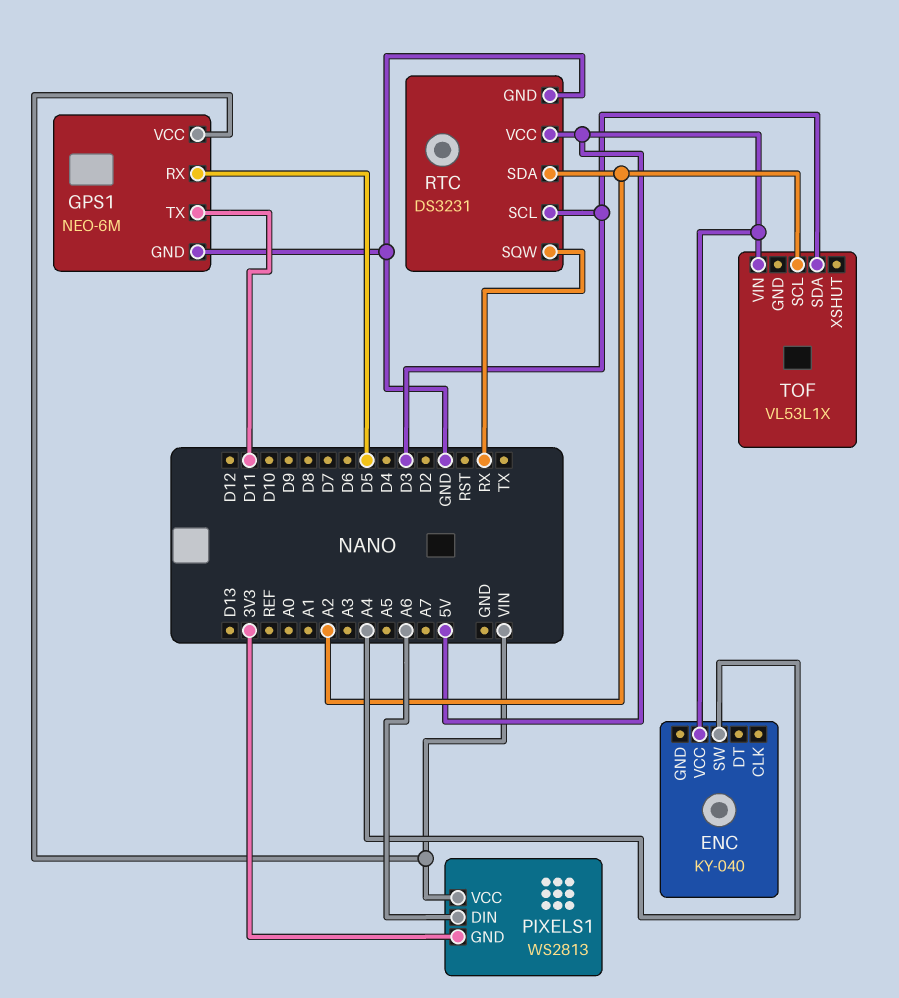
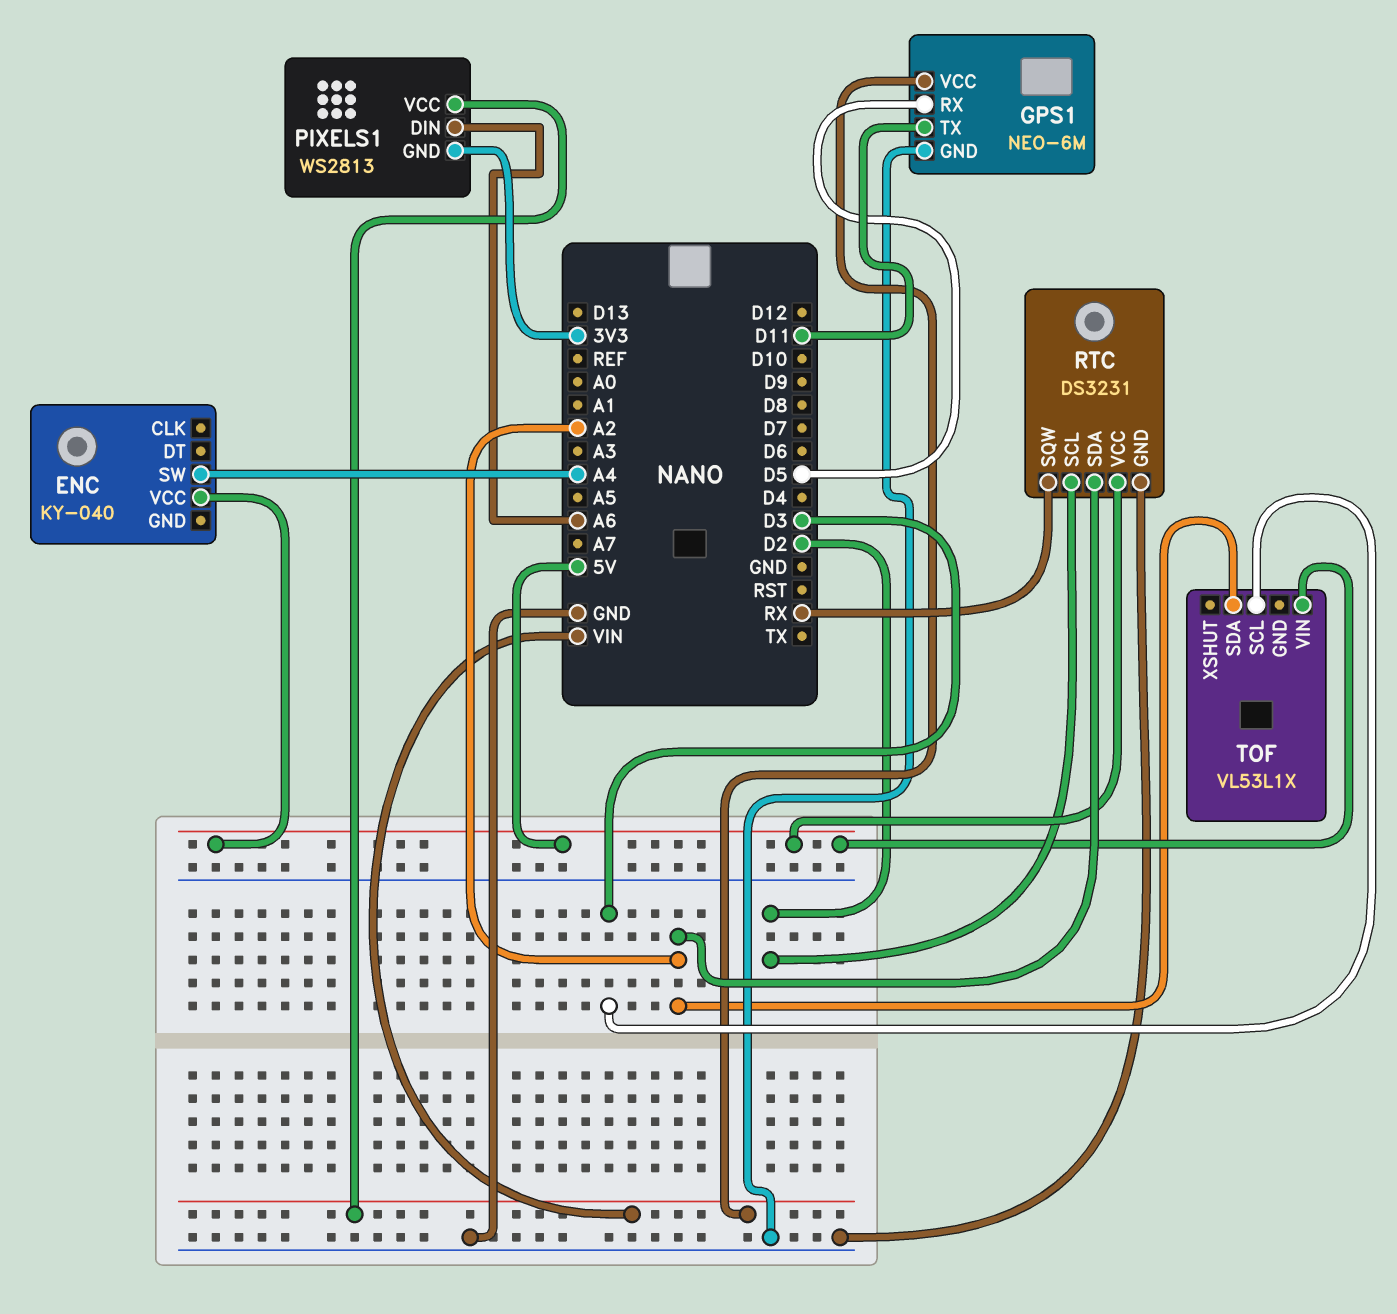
RTC pin SCL: D3 -> D2
TOF pin SCL: A2 -> D3
TOF pin SDA: D3 -> A2

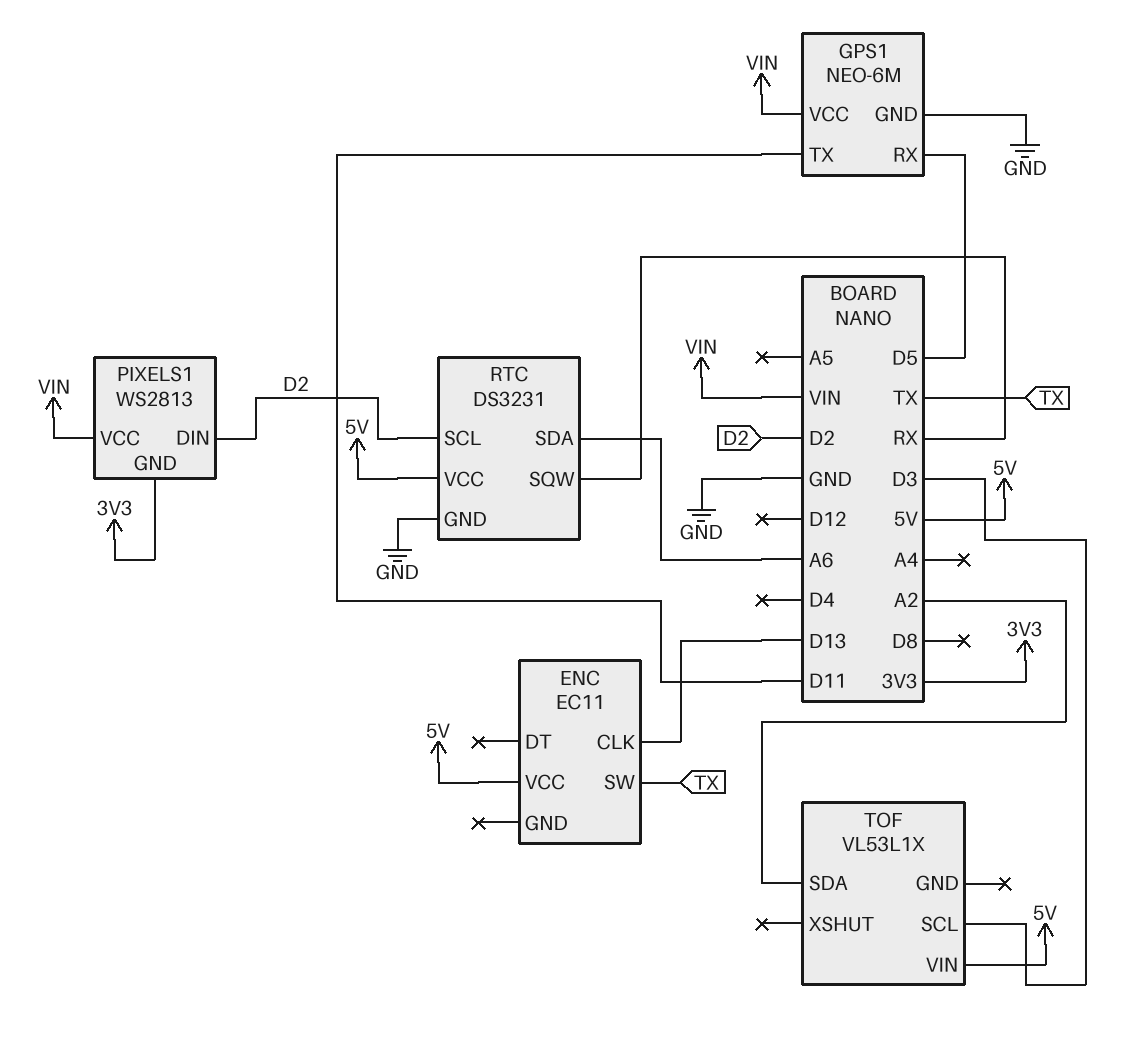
ENC: KY-040 -> EC11
ENC pin CLK: none -> D13
ENC pin SW: A4 -> TX
PIXELS1 pin DIN: A6 -> D2
RTC pin SDA: A2 -> A6

